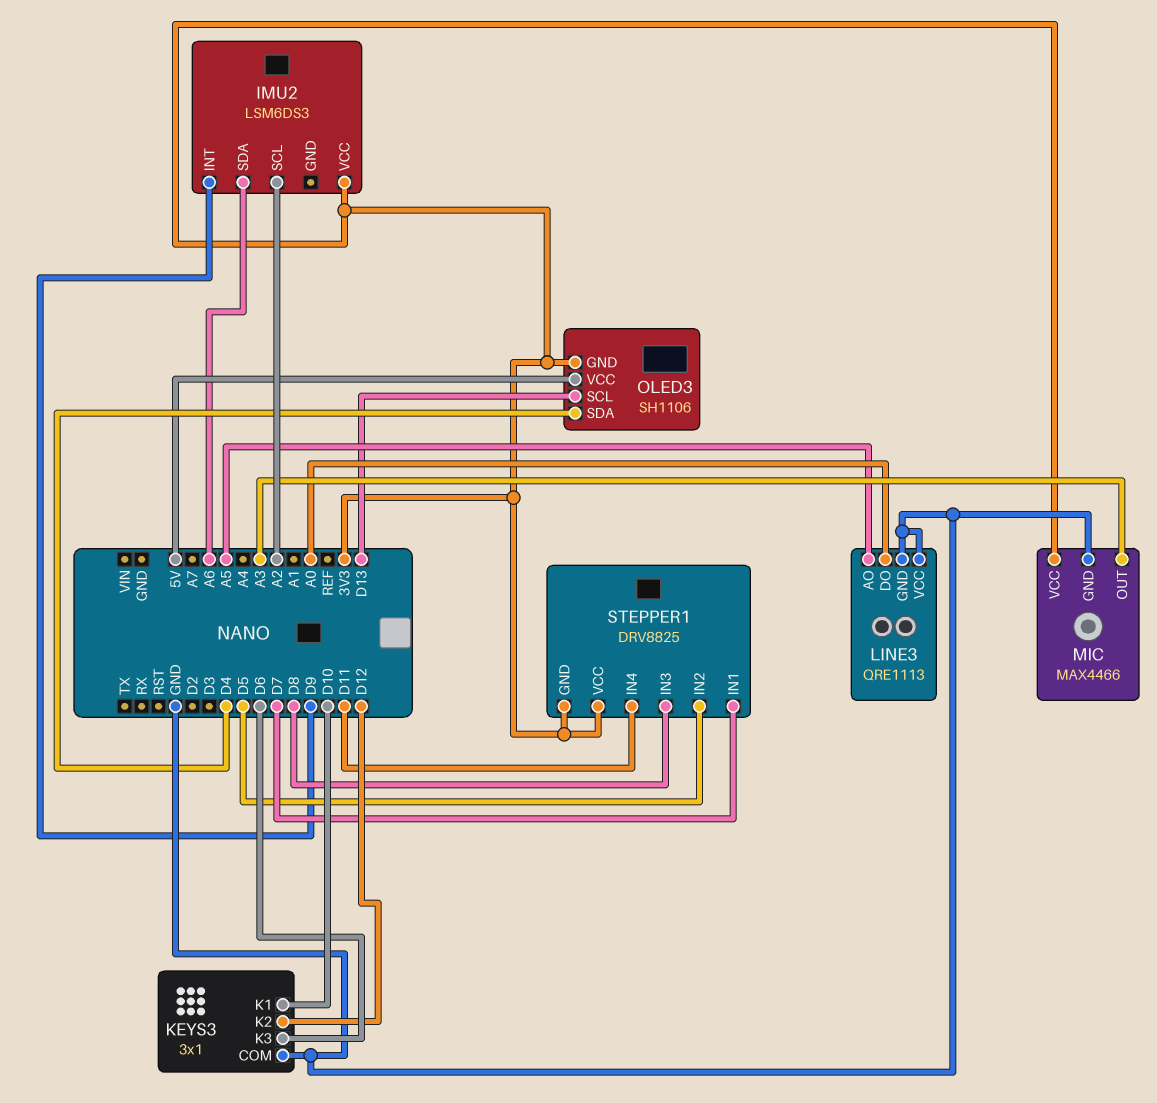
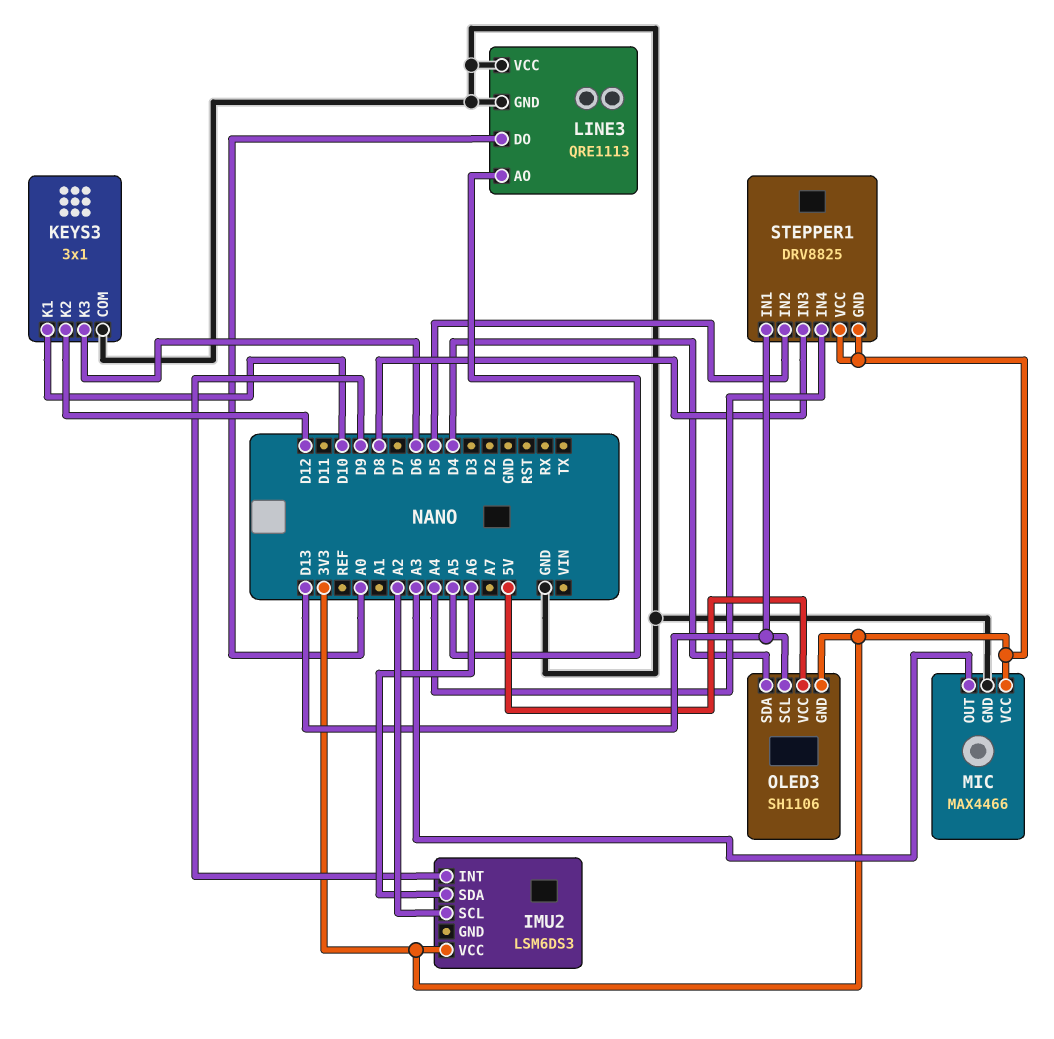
STEPPER1 pin IN1: D7 -> D13
STEPPER1 pin IN4: D11 -> A4

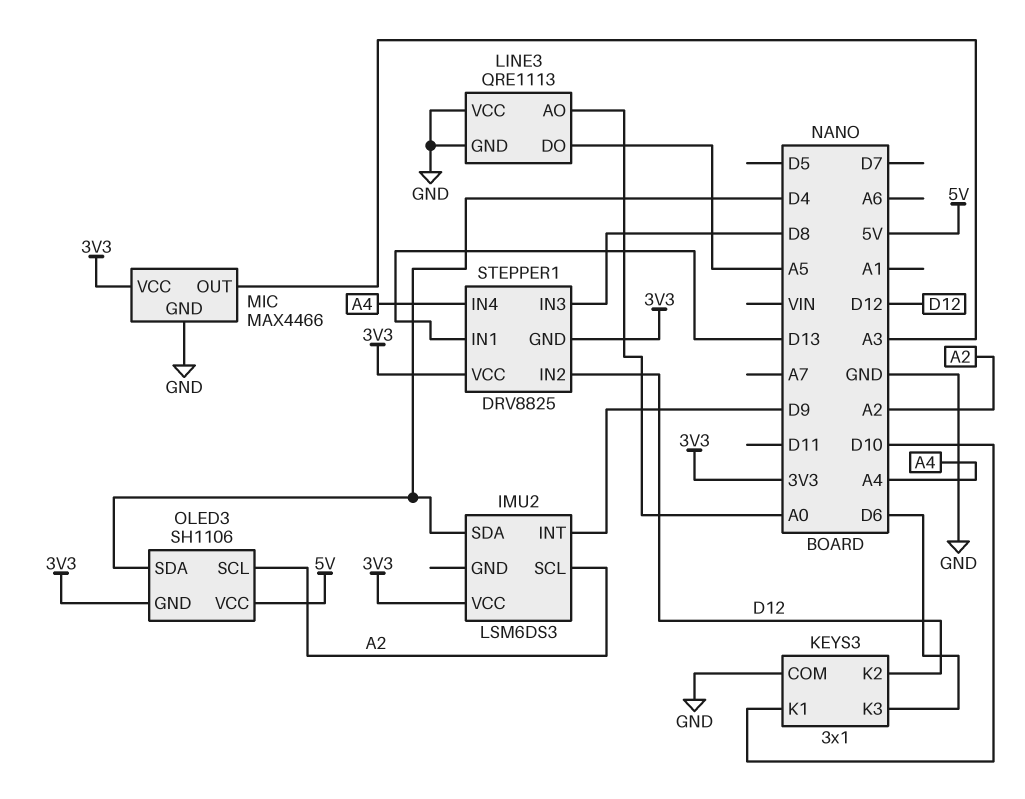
IMU2 pin SDA: A6 -> D4
LINE3 pin AO: A5 -> A0
LINE3 pin DO: A0 -> A5
OLED3 pin SCL: D13 -> A2
STEPPER1 pin IN2: D5 -> D12

